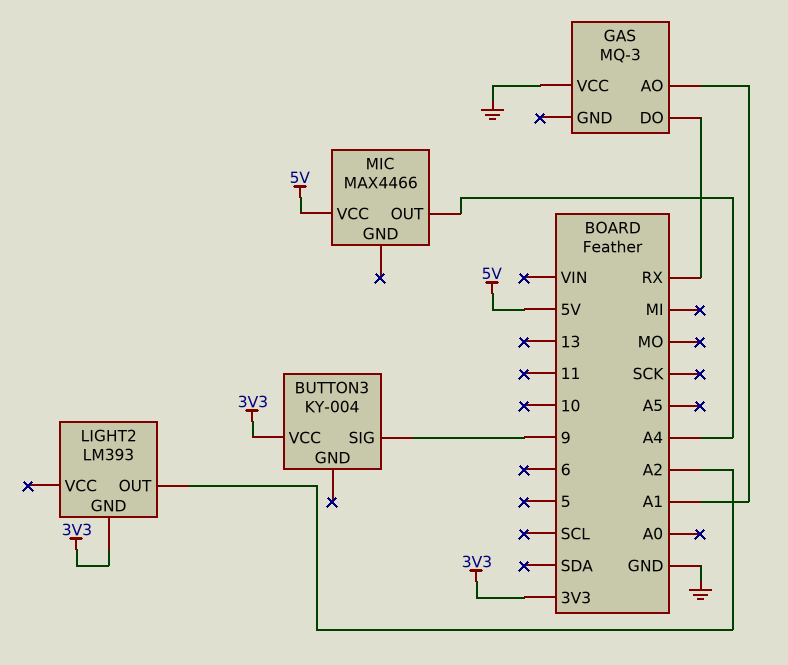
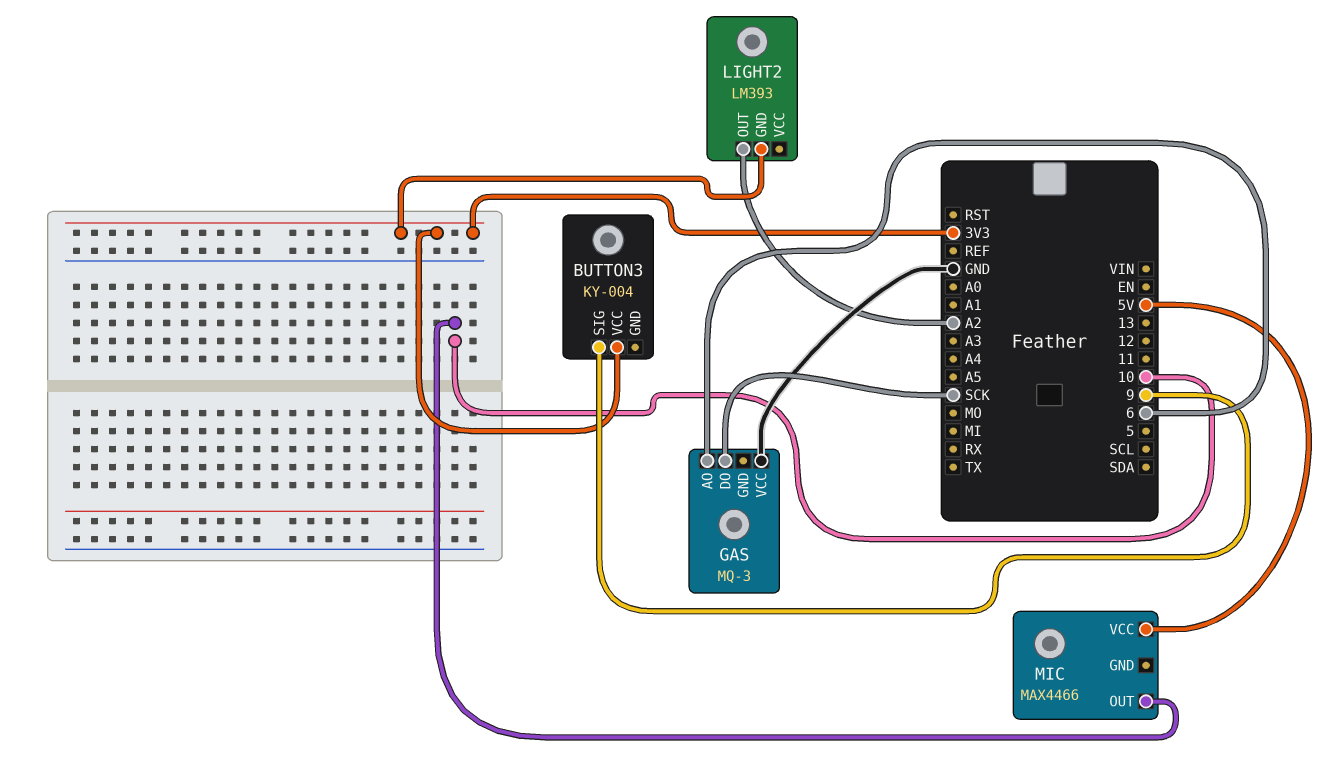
GAS pin AO: A1 -> 6
GAS pin DO: RX -> SCK
MIC pin OUT: A4 -> 10

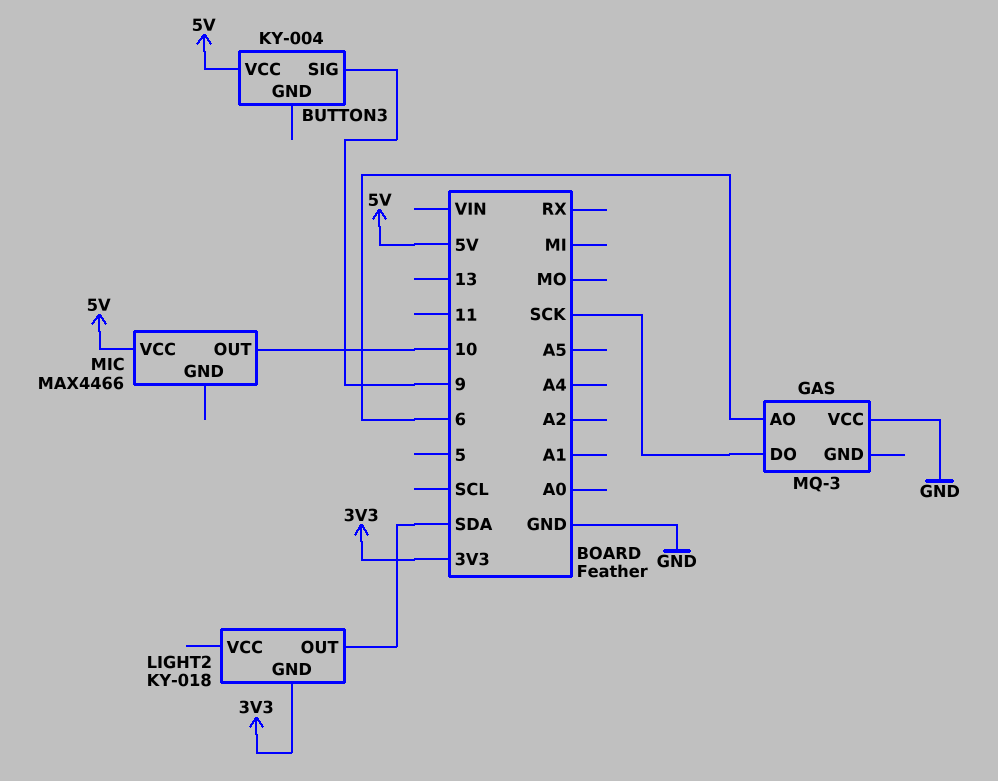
BUTTON3 pin VCC: 3V3 -> 5V
LIGHT2: LM393 -> KY-018
LIGHT2 pin OUT: A2 -> SDA

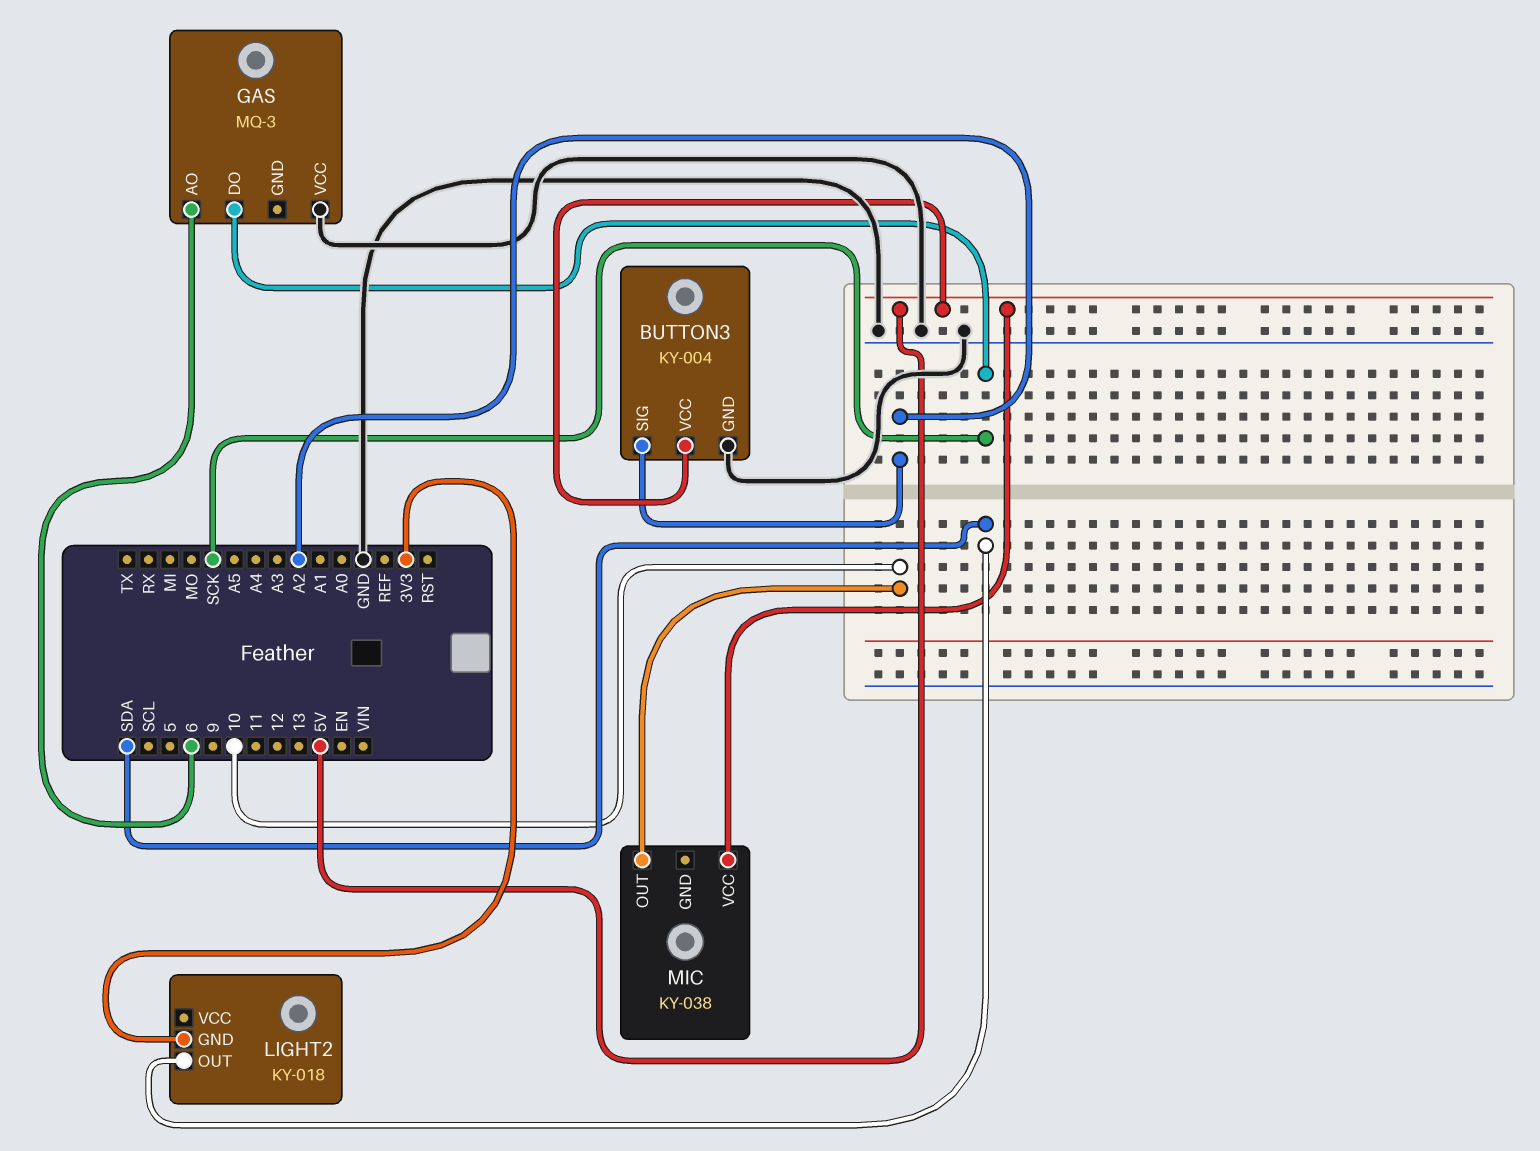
BUTTON3 pin GND: none -> GND
BUTTON3 pin SIG: 9 -> A2
MIC: MAX4466 -> KY-038

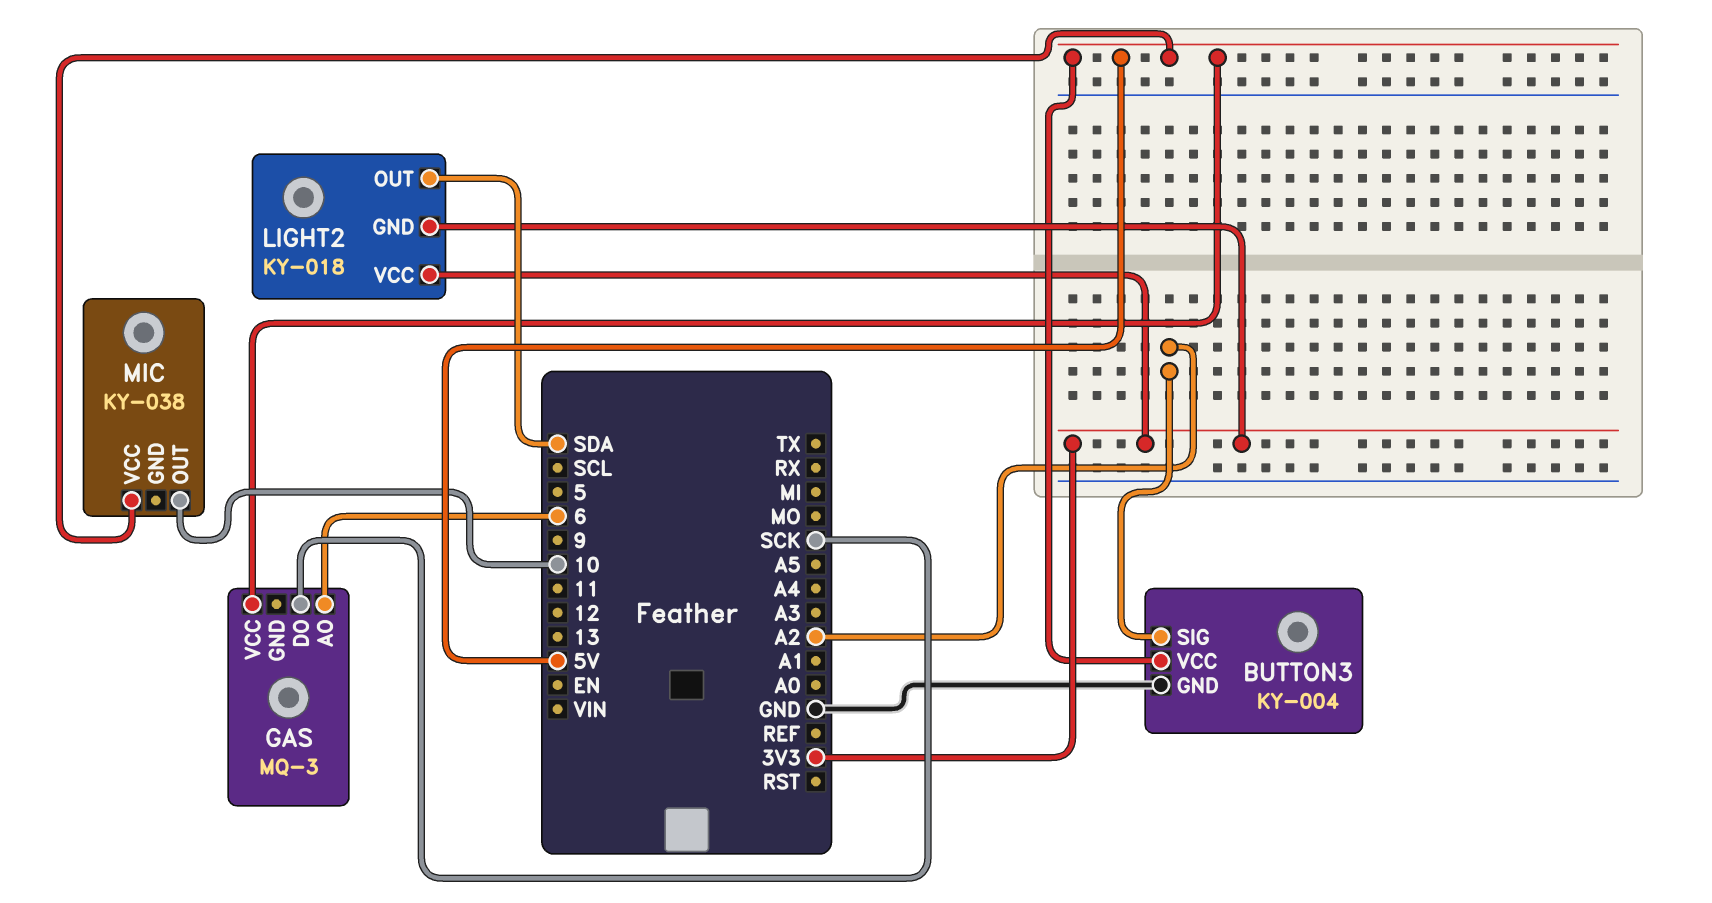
GAS pin VCC: GND -> 5V
LIGHT2 pin VCC: none -> 3V3

